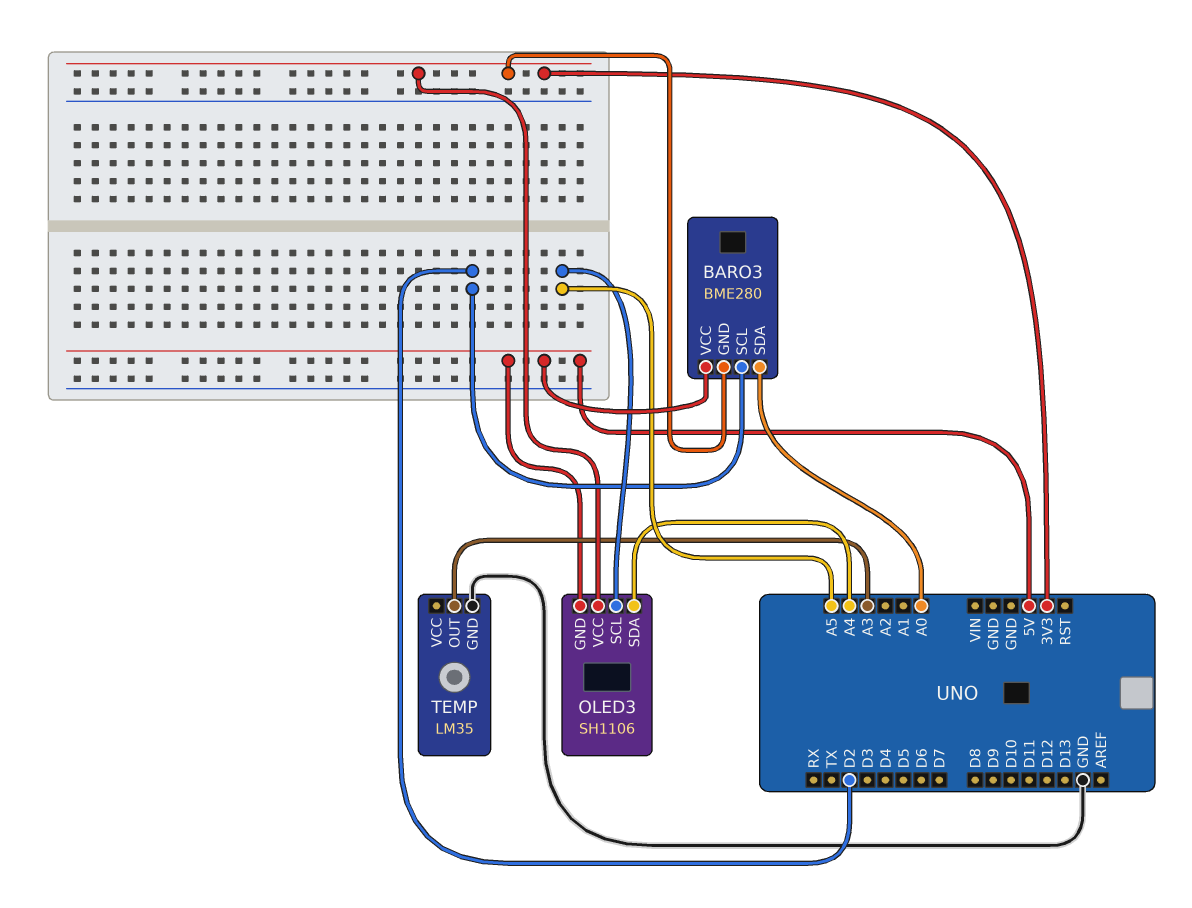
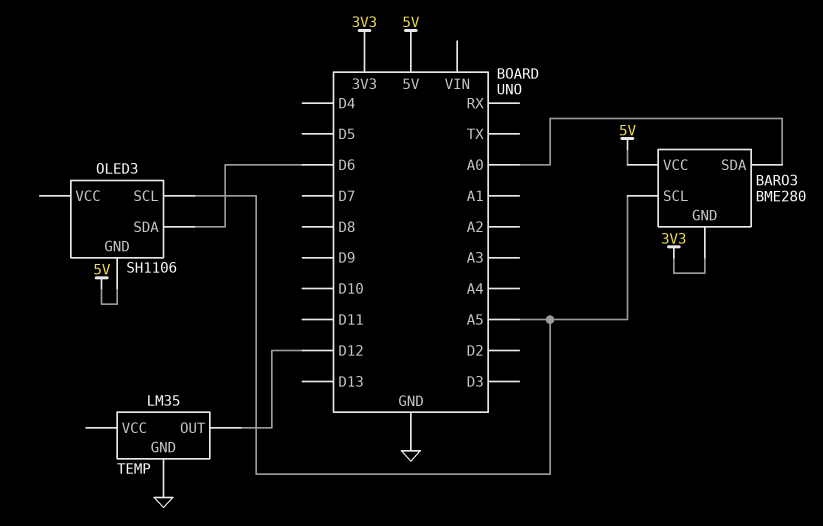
BARO3 pin SCL: D2 -> A5
OLED3 pin SDA: A4 -> D6
OLED3 pin VCC: 3V3 -> none
TEMP pin OUT: A3 -> D12

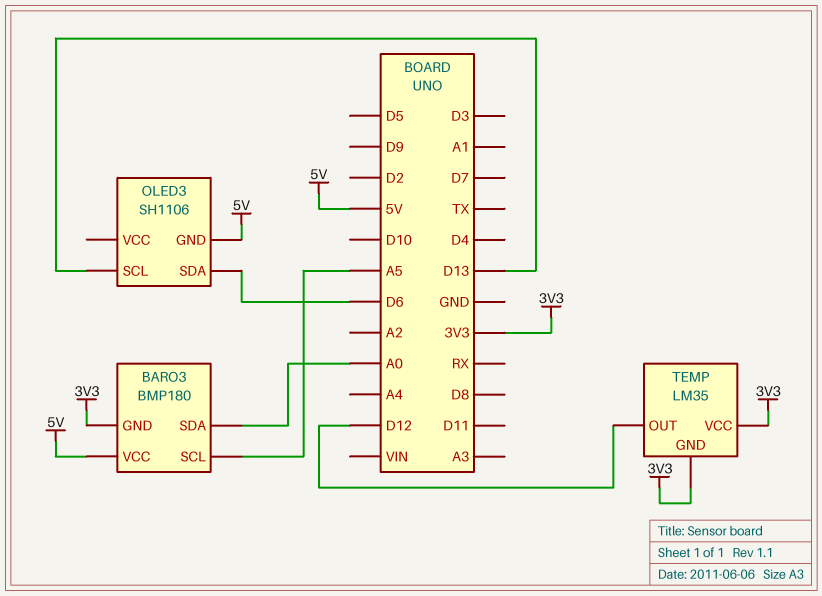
BARO3: BME280 -> BMP180
OLED3 pin SCL: A5 -> D13
TEMP pin GND: GND -> 3V3
TEMP pin VCC: none -> 3V3

